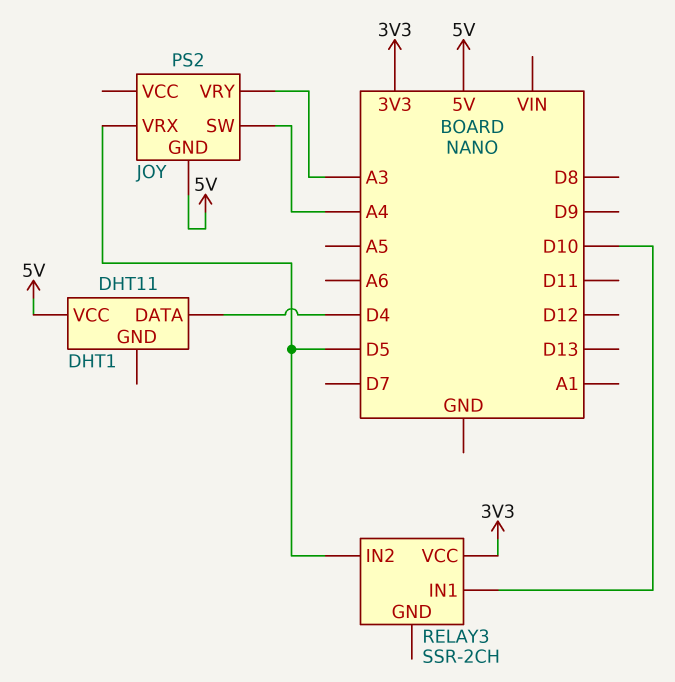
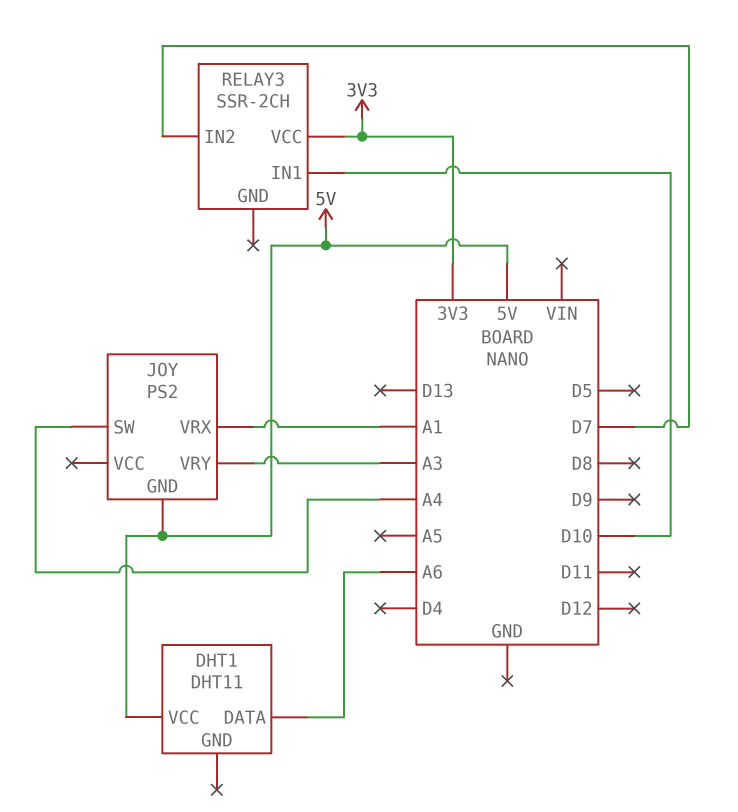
DHT1 pin DATA: D4 -> A6
JOY pin VRX: D5 -> A1
RELAY3 pin IN2: D5 -> D7

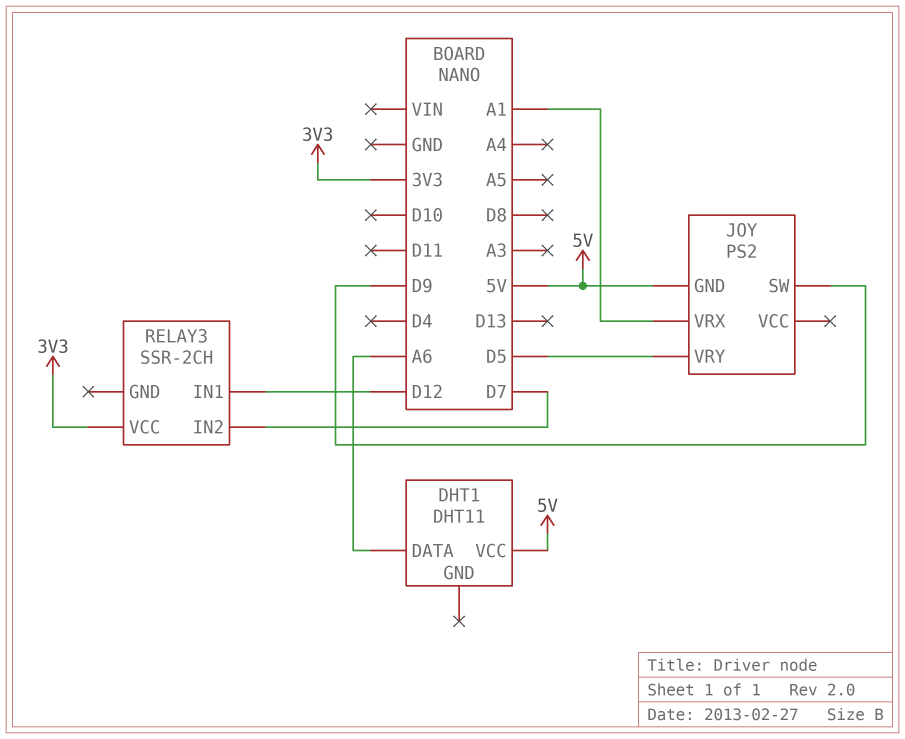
JOY pin SW: A4 -> D9
JOY pin VRY: A3 -> D5
RELAY3 pin IN1: D10 -> D12

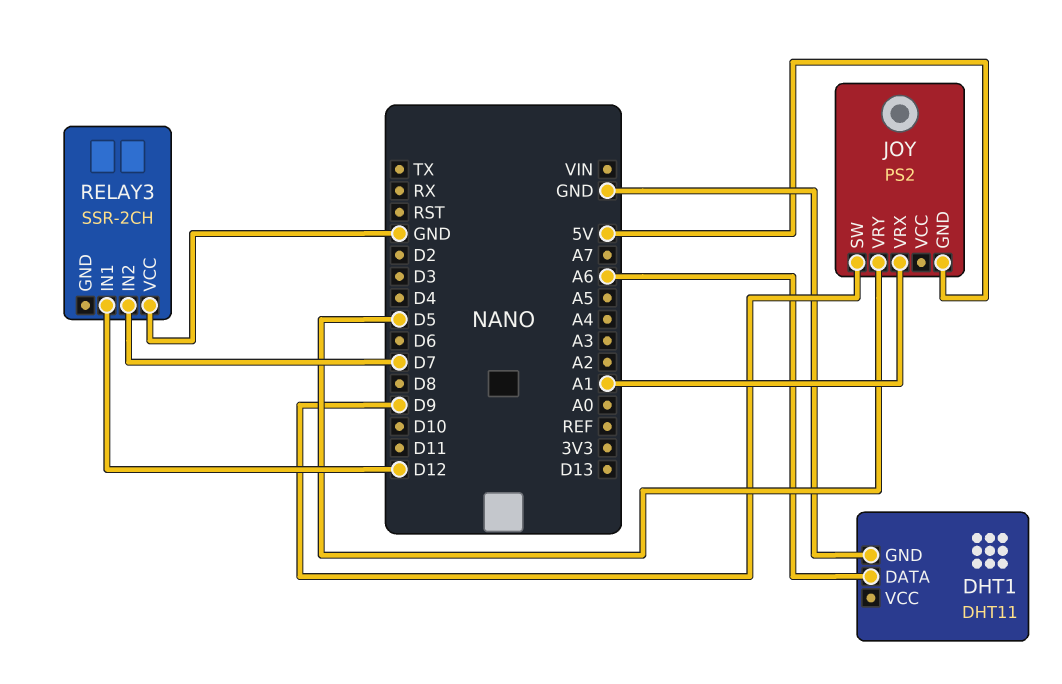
DHT1 pin GND: none -> GND
DHT1 pin VCC: 5V -> none
RELAY3 pin VCC: 3V3 -> GND

